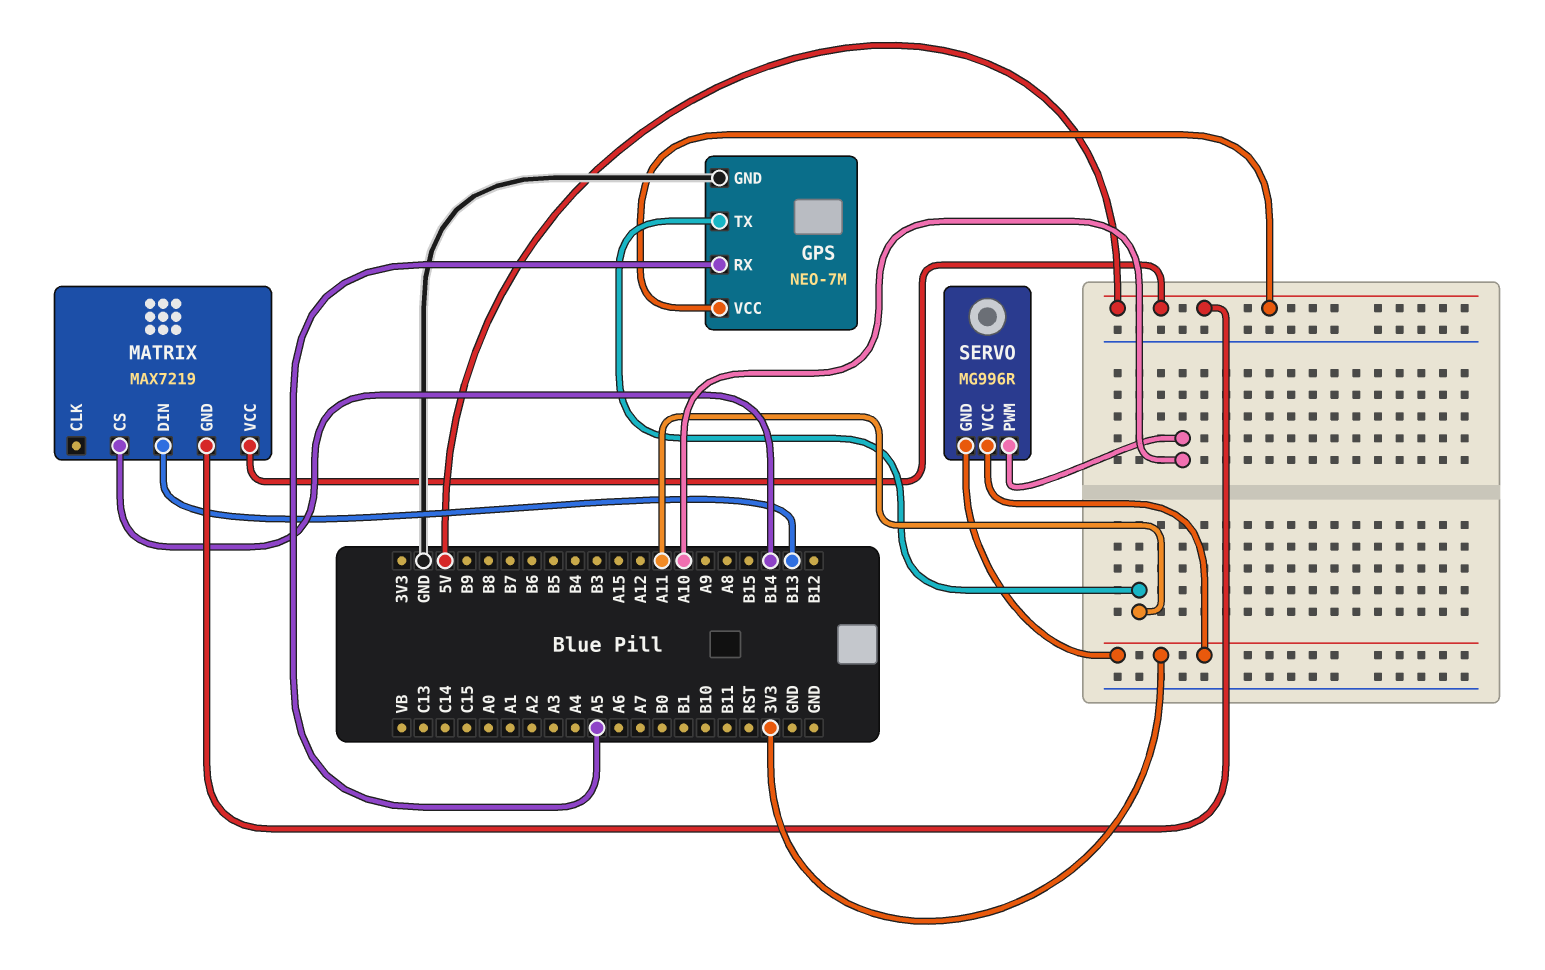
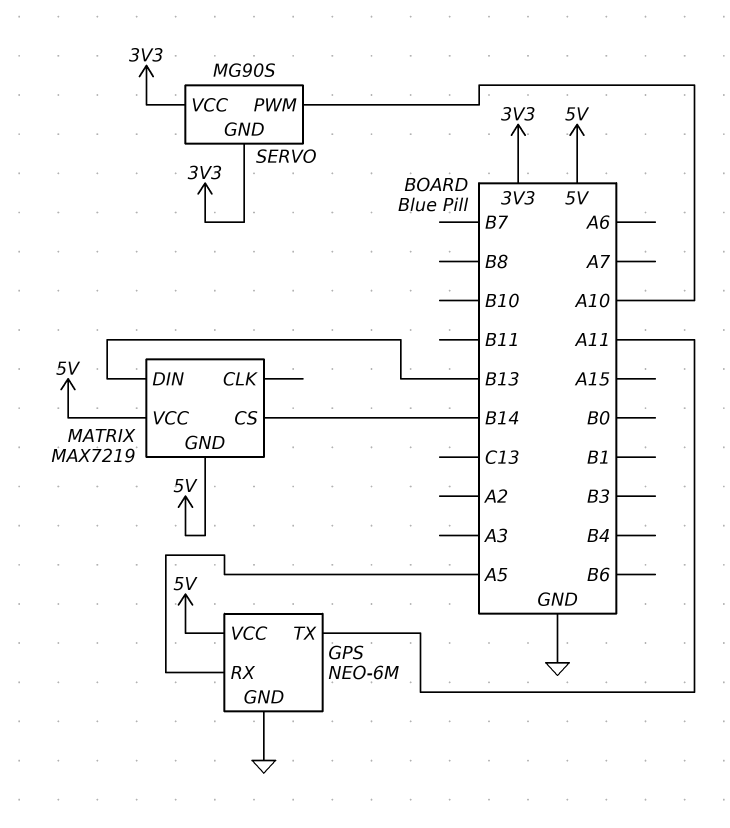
GPS: NEO-7M -> NEO-6M
SERVO: MG996R -> MG90S

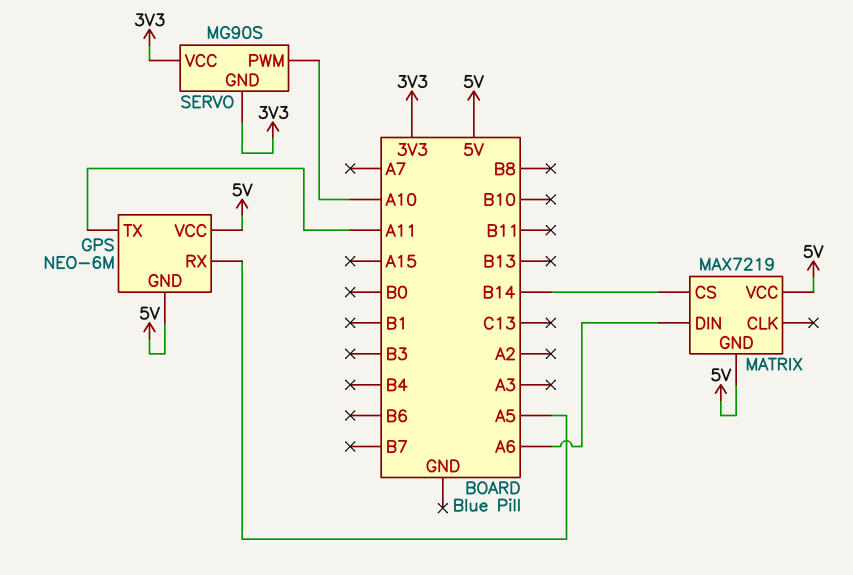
GPS pin GND: GND -> 5V
MATRIX pin DIN: B13 -> A6

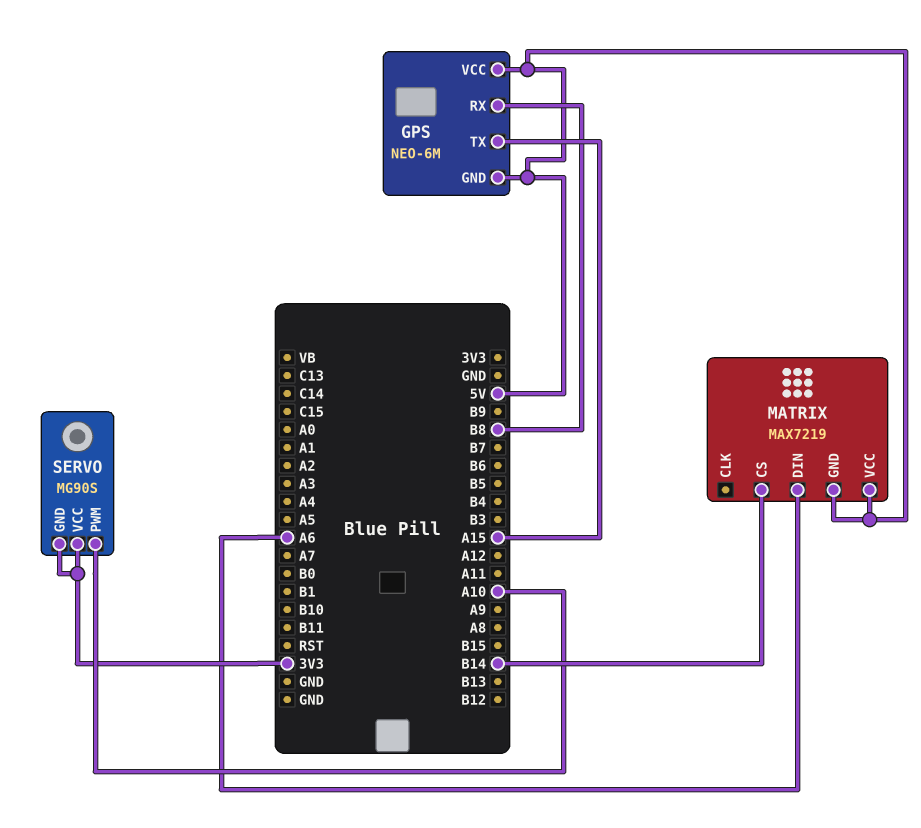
GPS pin RX: A5 -> B8
GPS pin TX: A11 -> A15

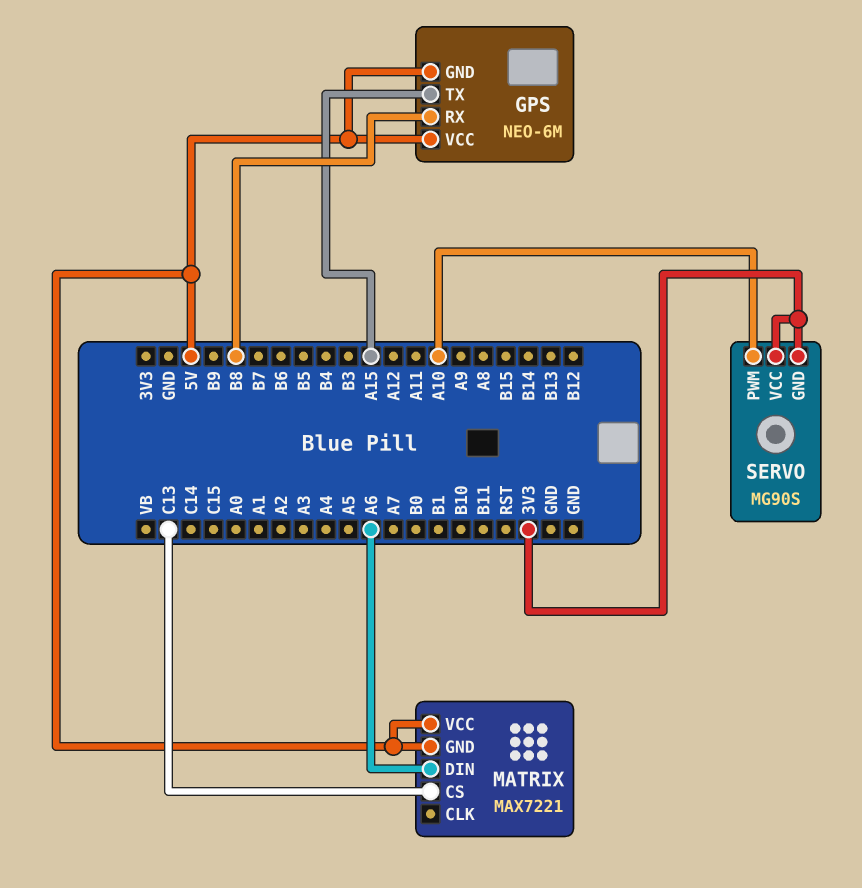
MATRIX: MAX7219 -> MAX7221
MATRIX pin CS: B14 -> C13

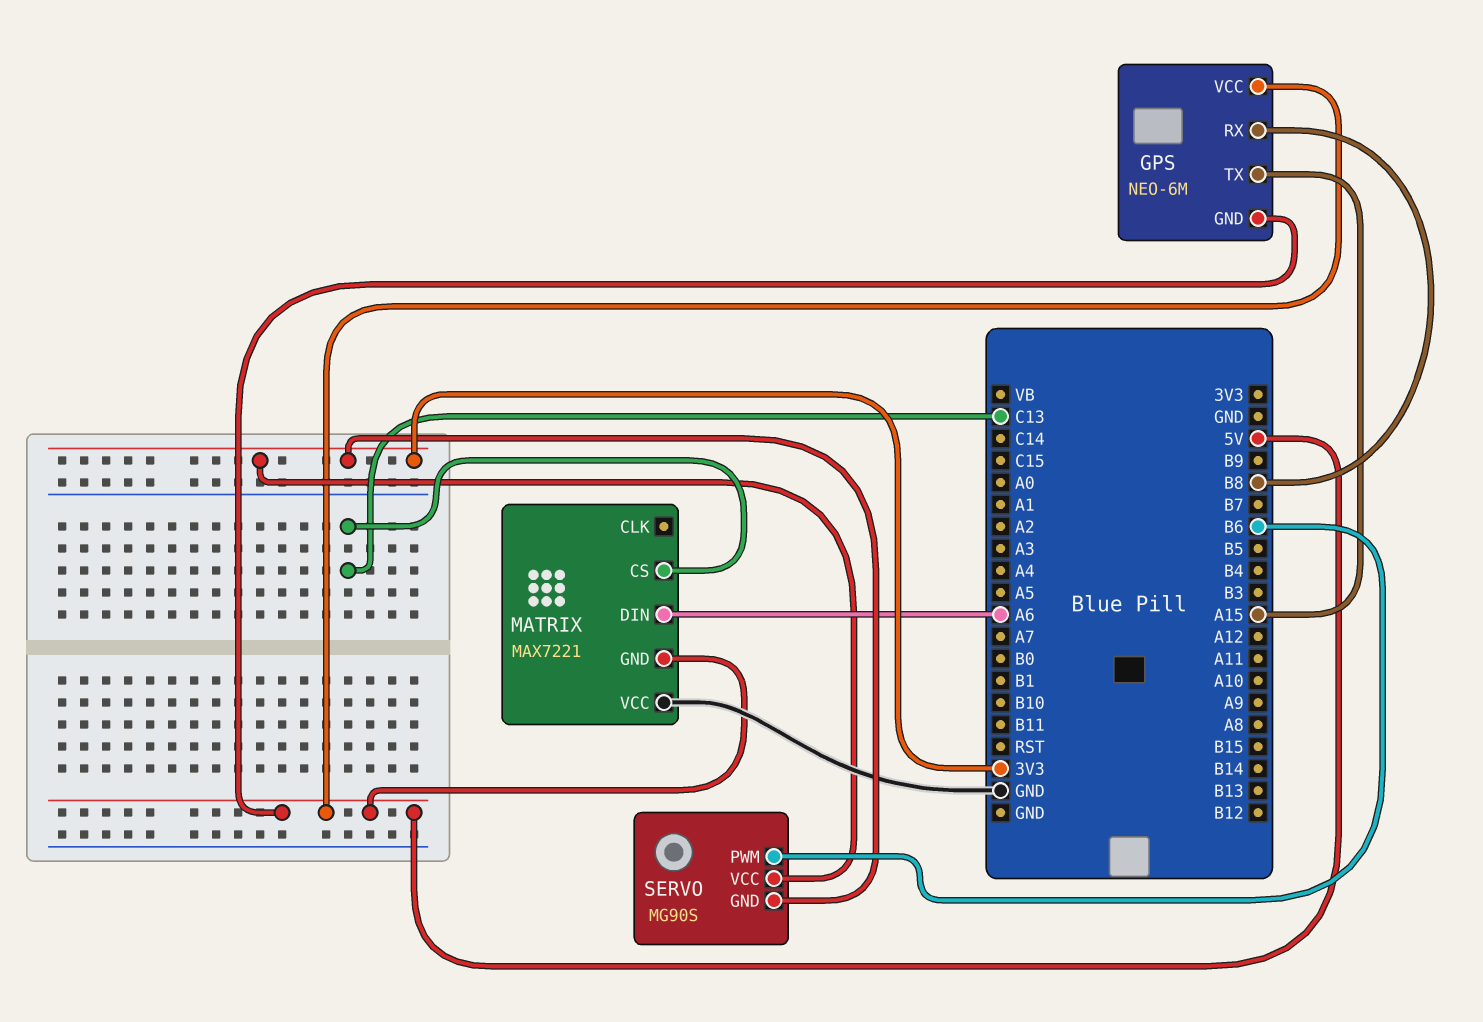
MATRIX pin VCC: 5V -> GND
SERVO pin PWM: A10 -> B6

